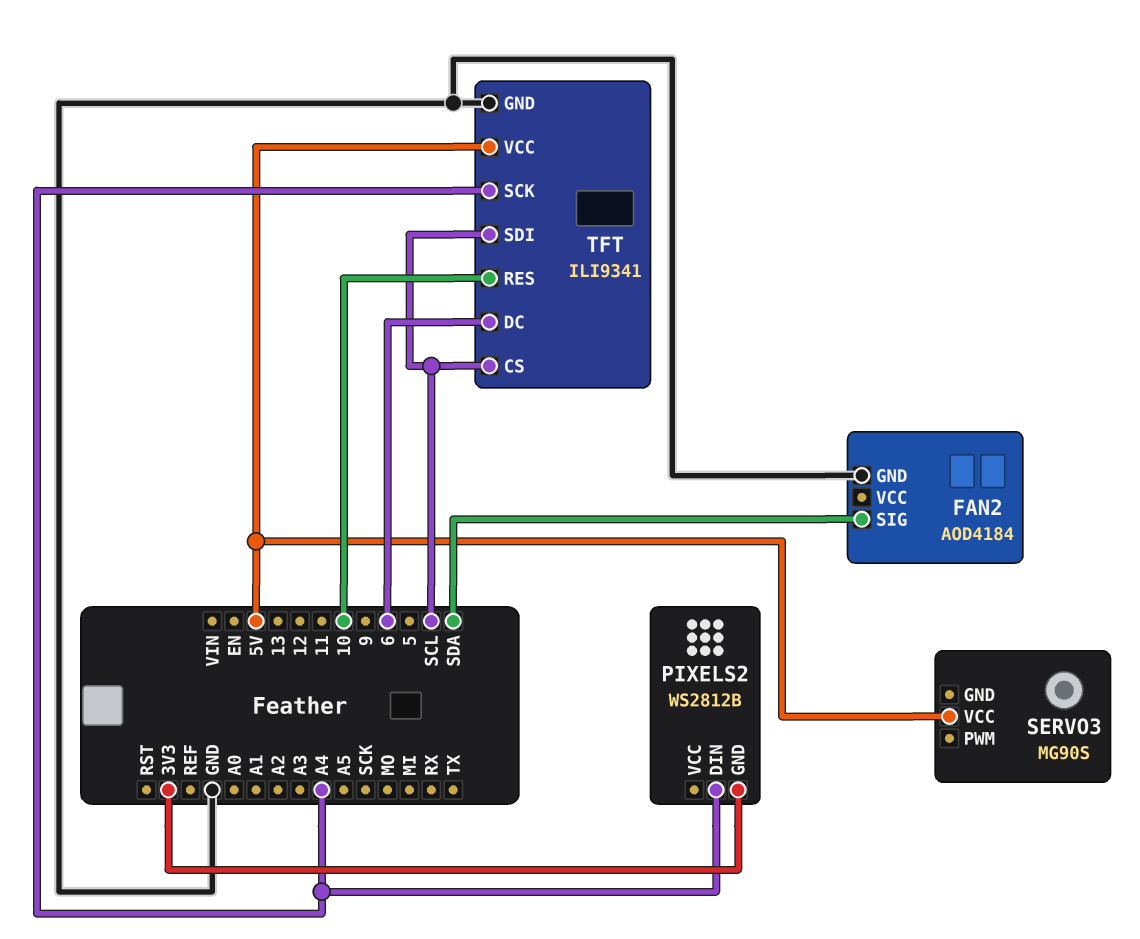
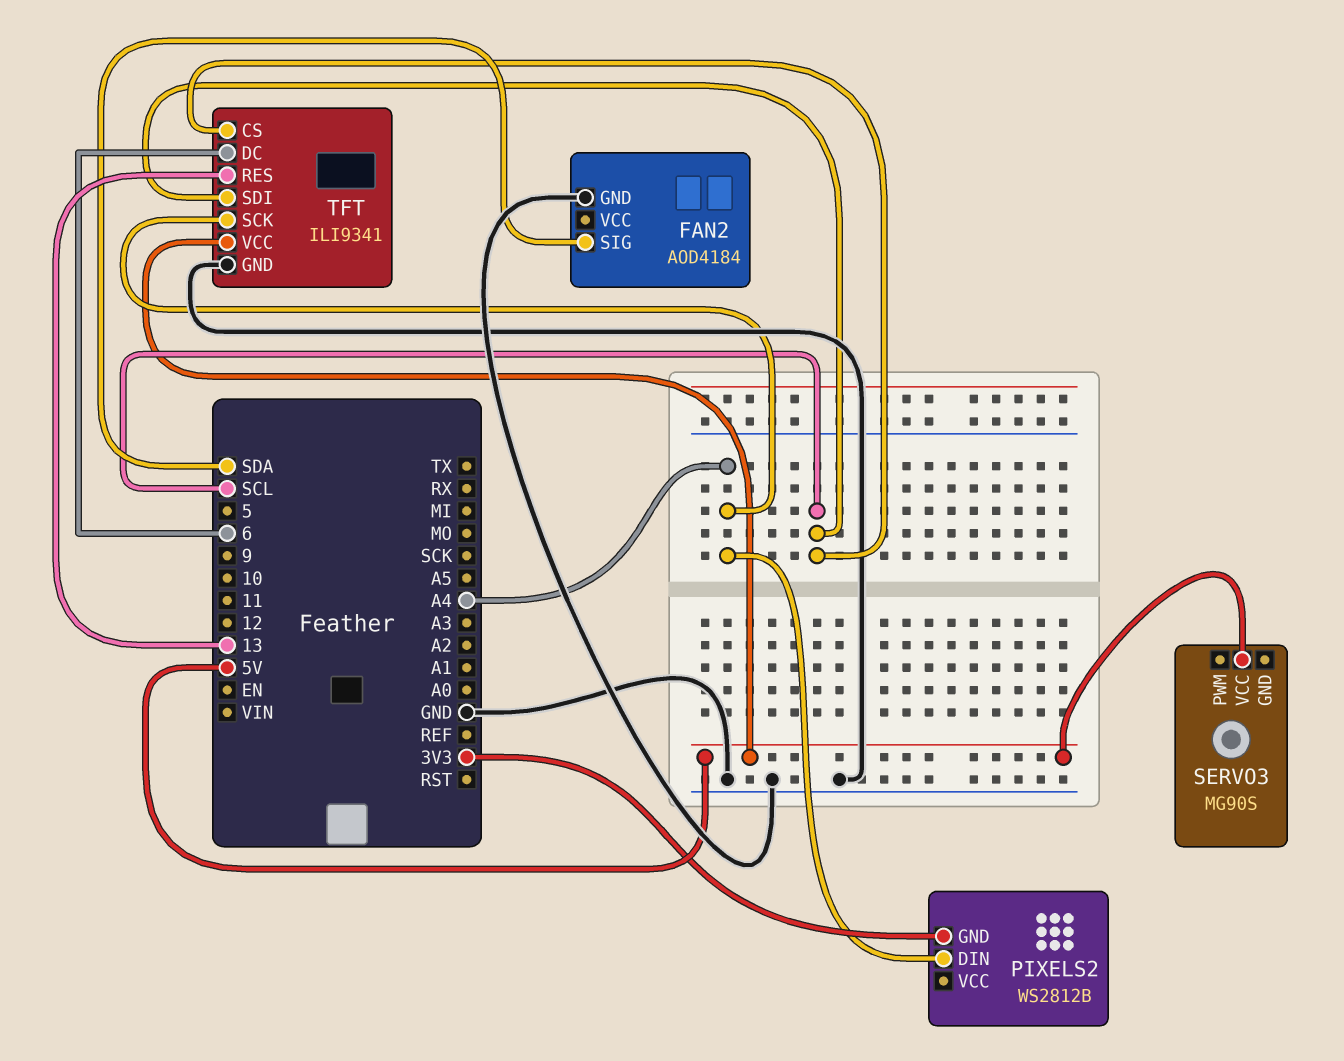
TFT pin RES: 10 -> 13

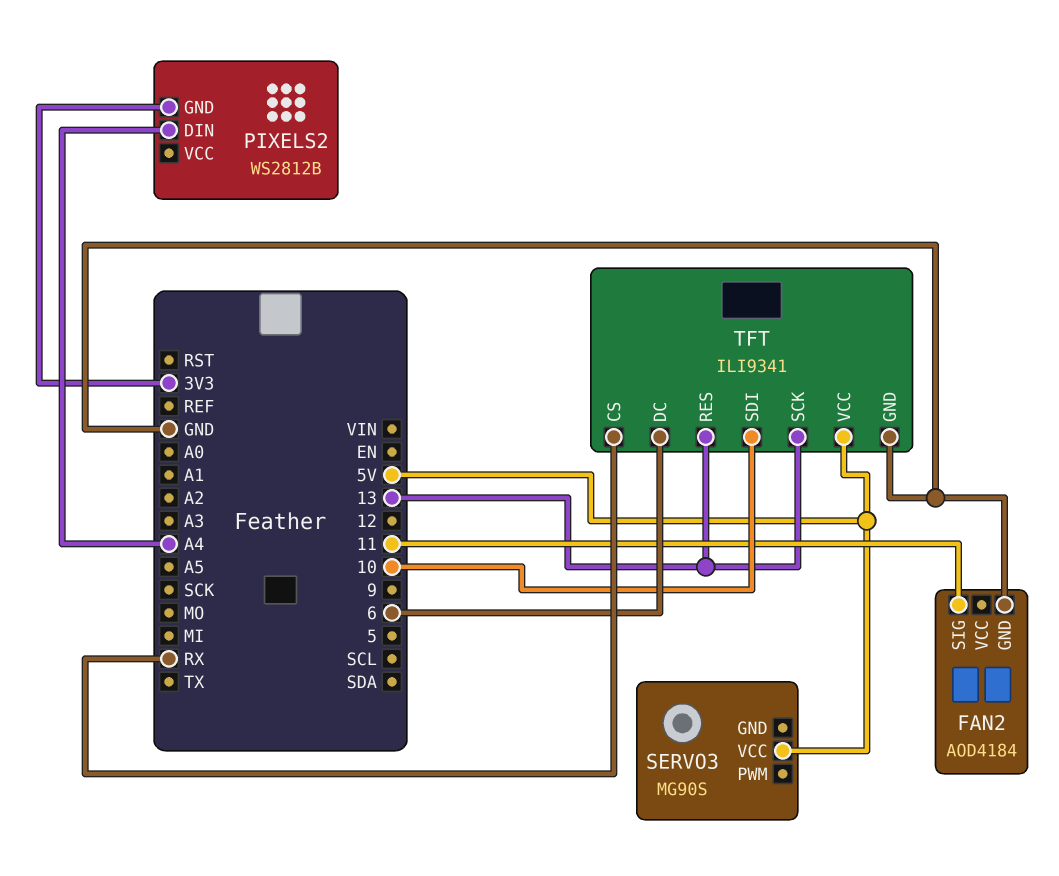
FAN2 pin SIG: SDA -> 11
TFT pin CS: SCL -> RX
TFT pin SCK: A4 -> 13
TFT pin SDI: SCL -> 10

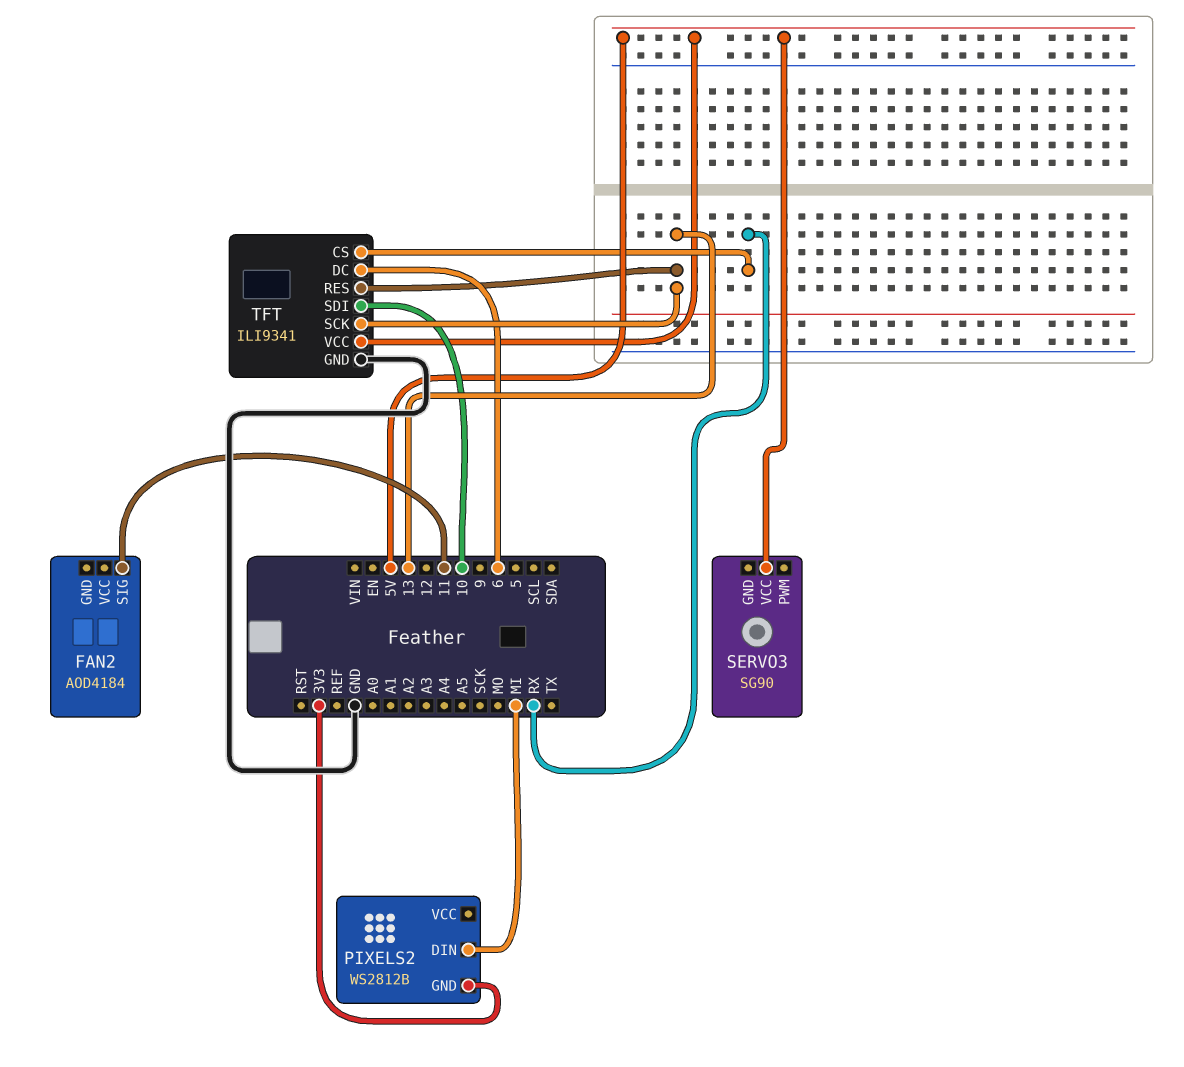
FAN2 pin GND: GND -> none
PIXELS2 pin DIN: A4 -> MI
SERVO3: MG90S -> SG90

